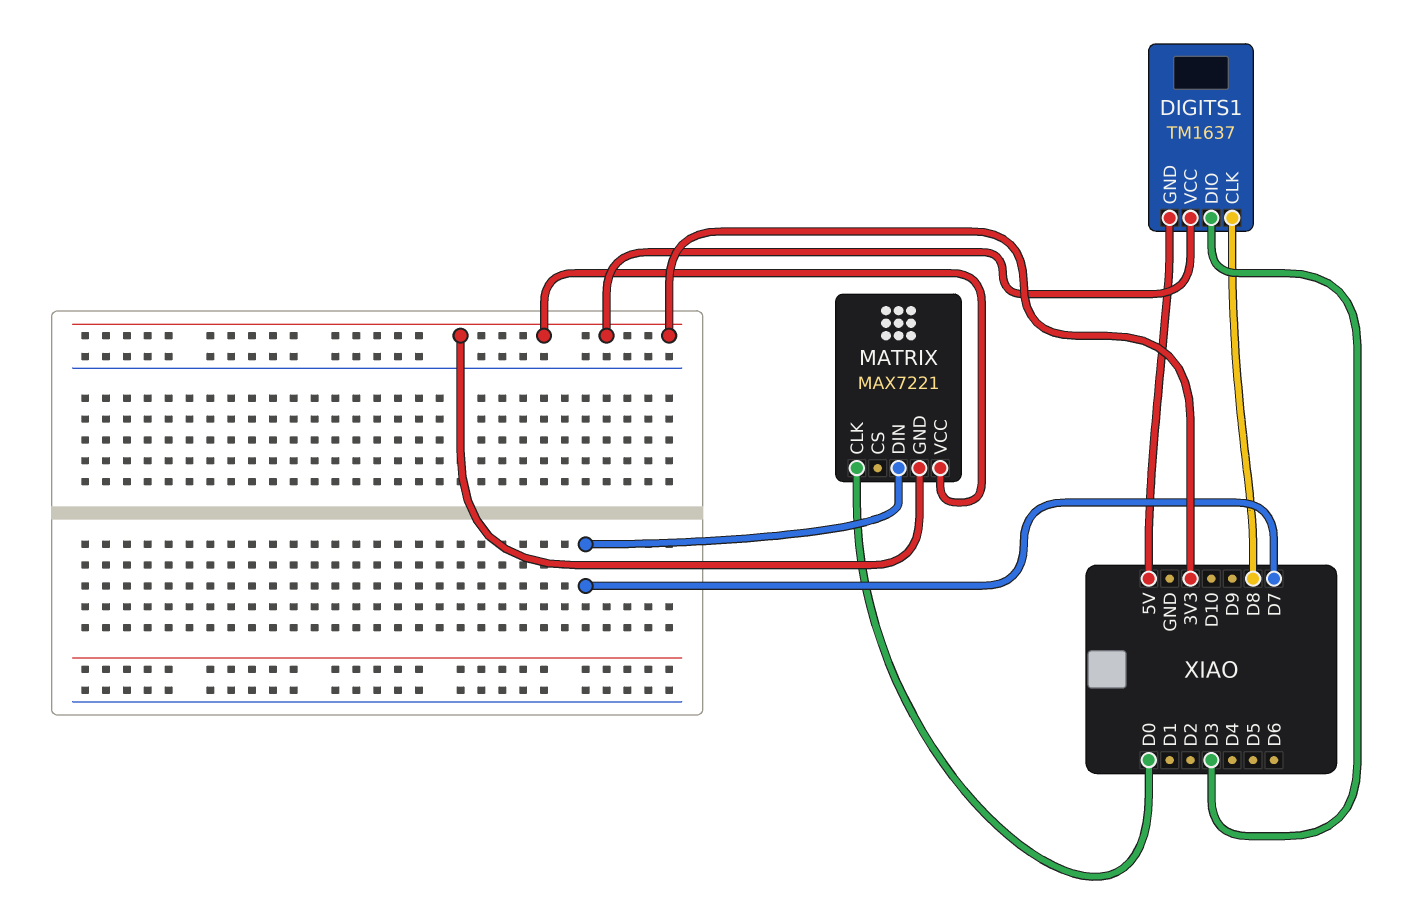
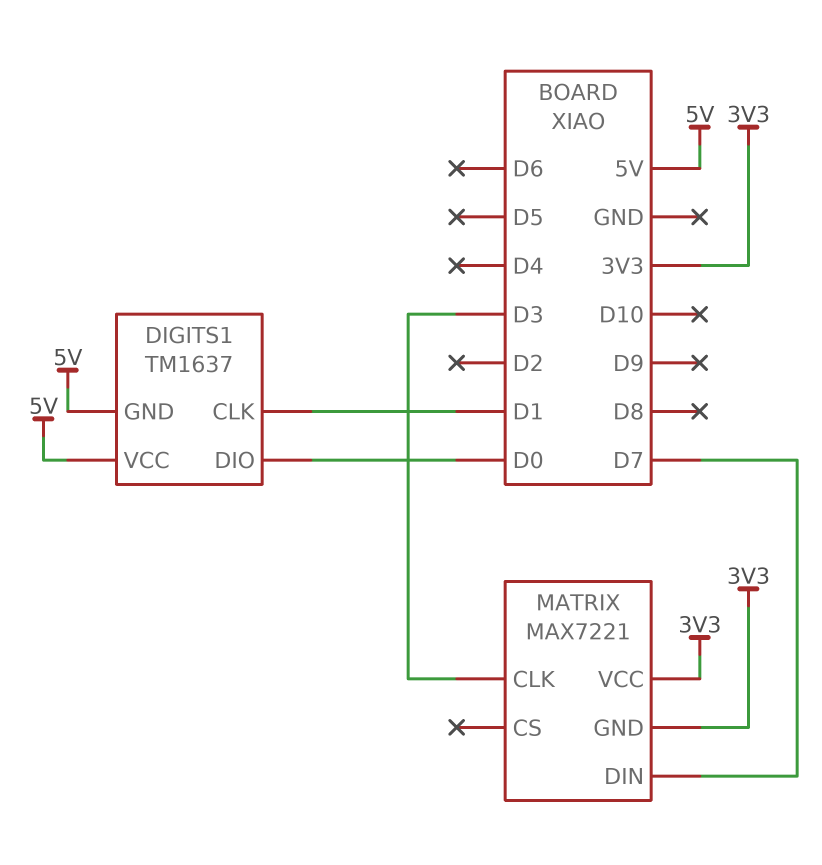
DIGITS1 pin CLK: D8 -> D1
DIGITS1 pin DIO: D3 -> D0
DIGITS1 pin VCC: 3V3 -> 5V
MATRIX pin CLK: D0 -> D3

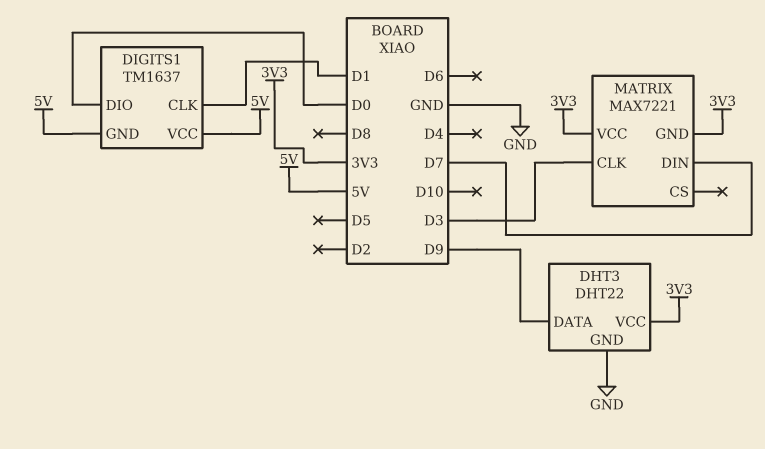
DHT3: none -> DHT22
DHT3 pin DATA: none -> D9
DHT3 pin GND: none -> GND
DHT3 pin VCC: none -> 3V3

